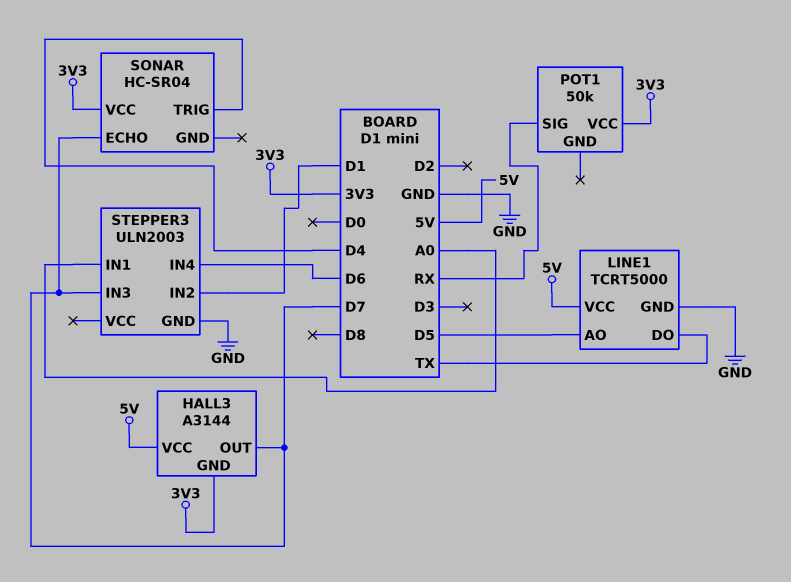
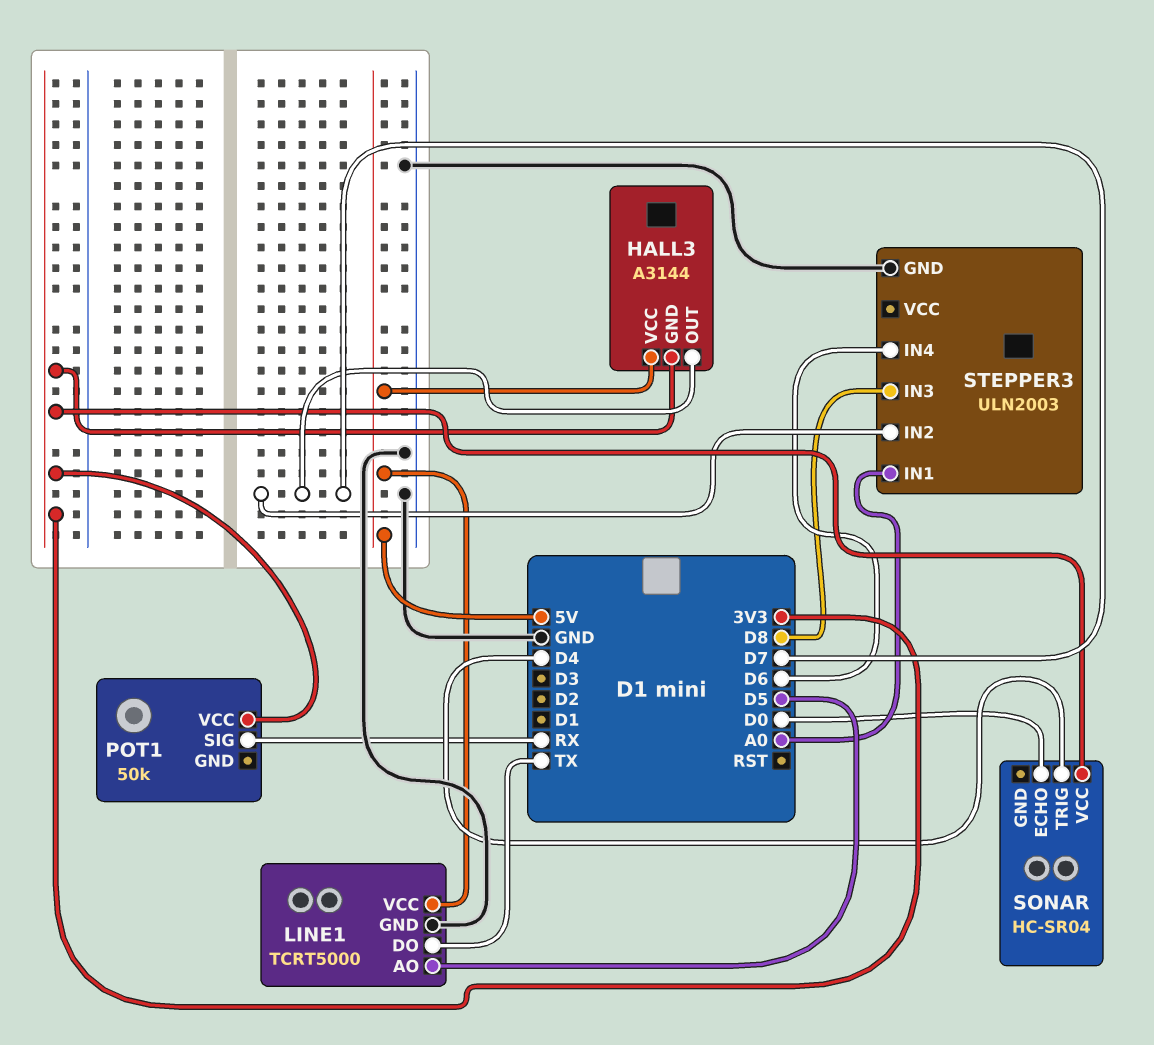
SONAR pin ECHO: D7 -> D0
STEPPER3 pin IN2: D1 -> D7
STEPPER3 pin IN3: D7 -> D8

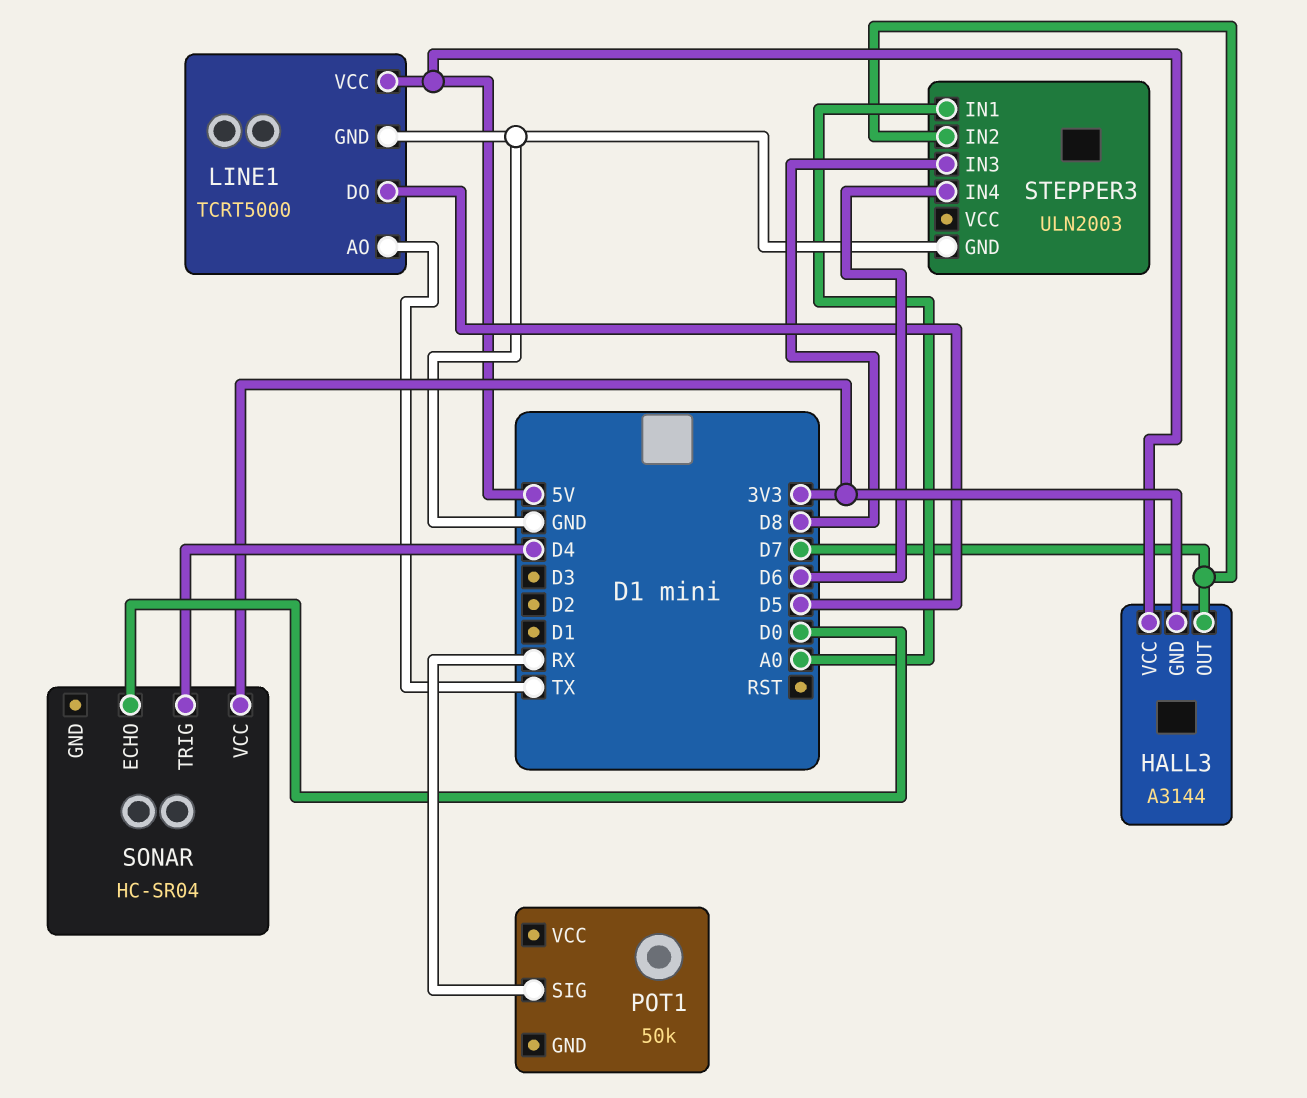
LINE1 pin AO: D5 -> TX
LINE1 pin DO: TX -> D5
POT1 pin VCC: 3V3 -> none

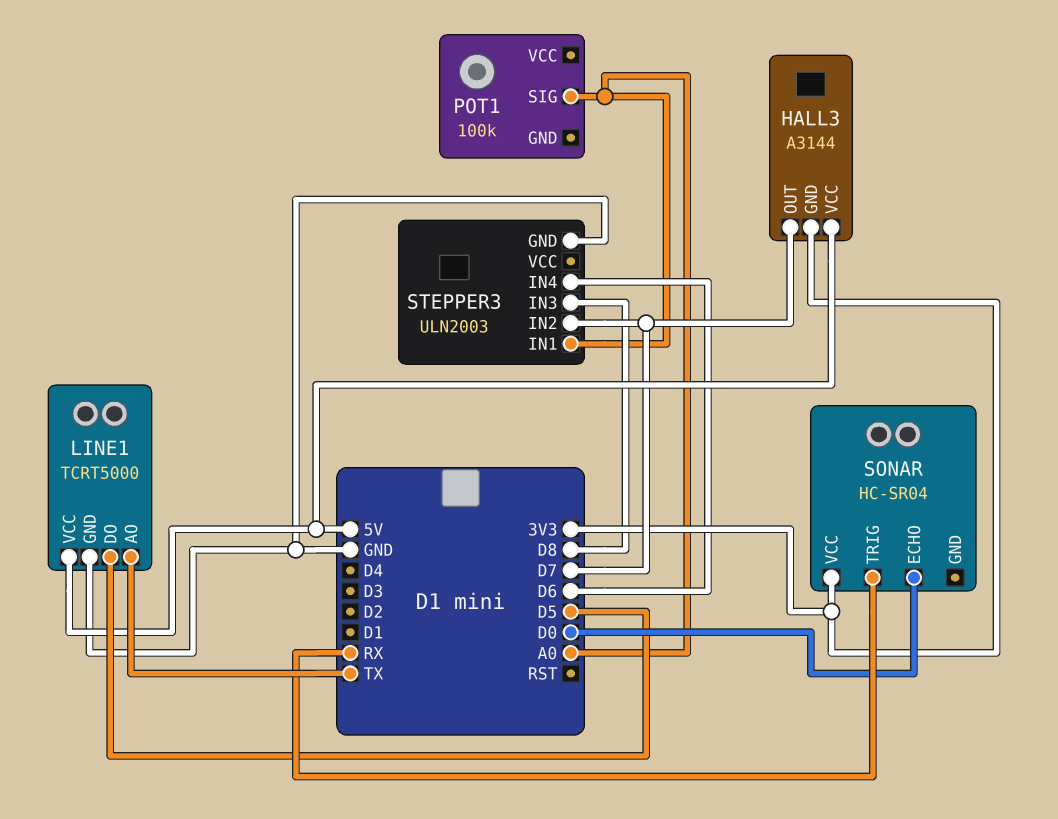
POT1: 50k -> 100k
POT1 pin SIG: RX -> A0
SONAR pin TRIG: D4 -> RX

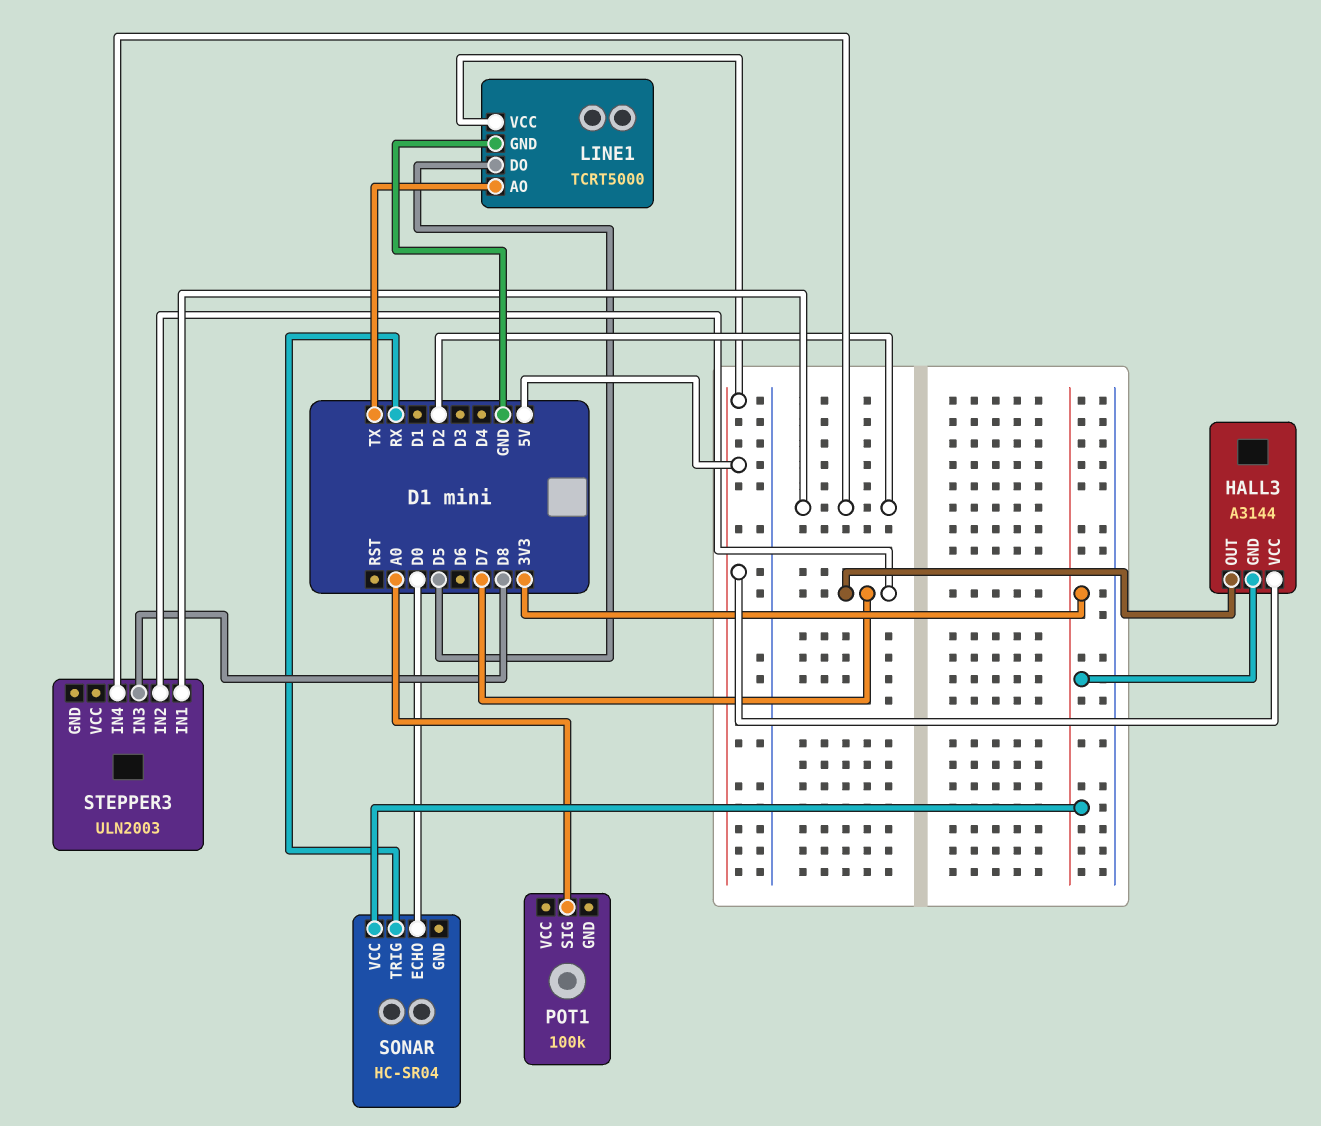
STEPPER3 pin GND: GND -> none
STEPPER3 pin IN1: A0 -> D2
STEPPER3 pin IN4: D6 -> D2

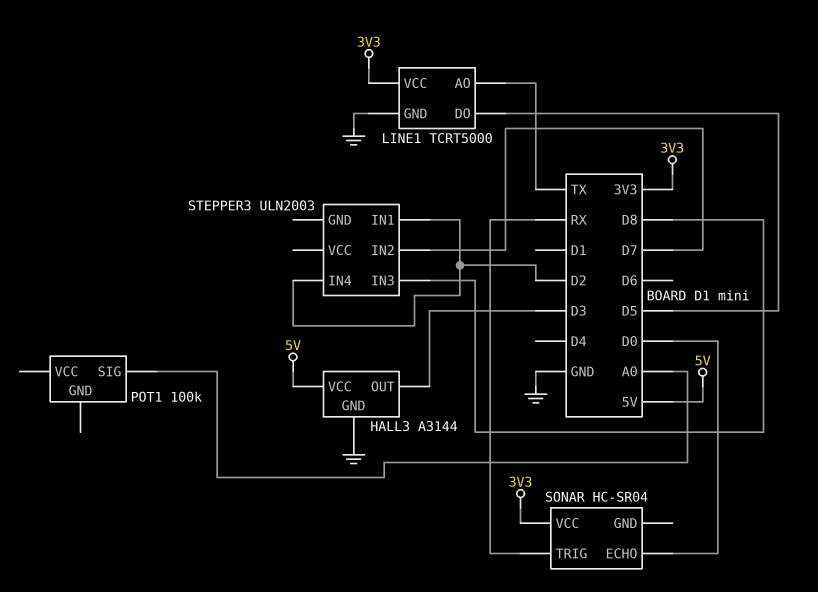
HALL3 pin GND: 3V3 -> GND
HALL3 pin OUT: D7 -> D3
LINE1 pin VCC: 5V -> 3V3

